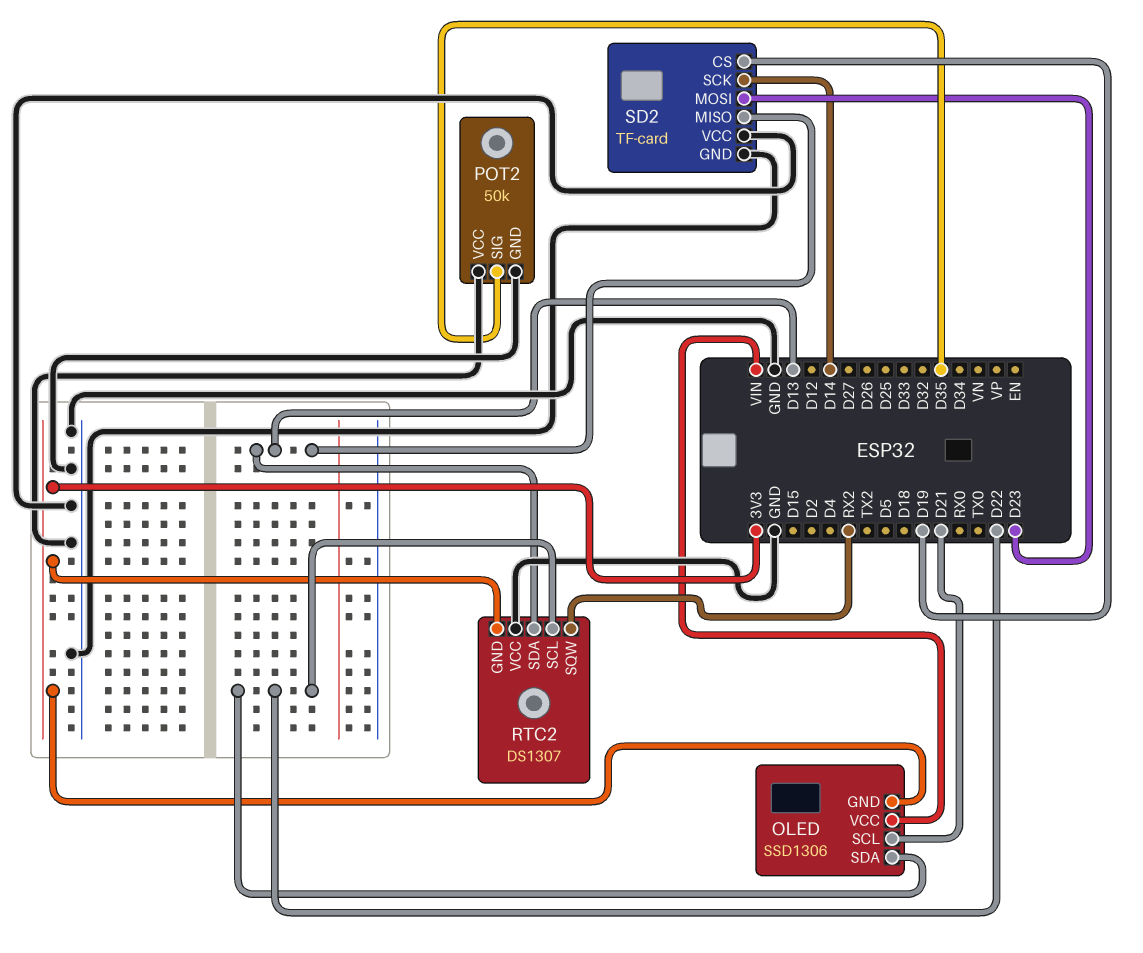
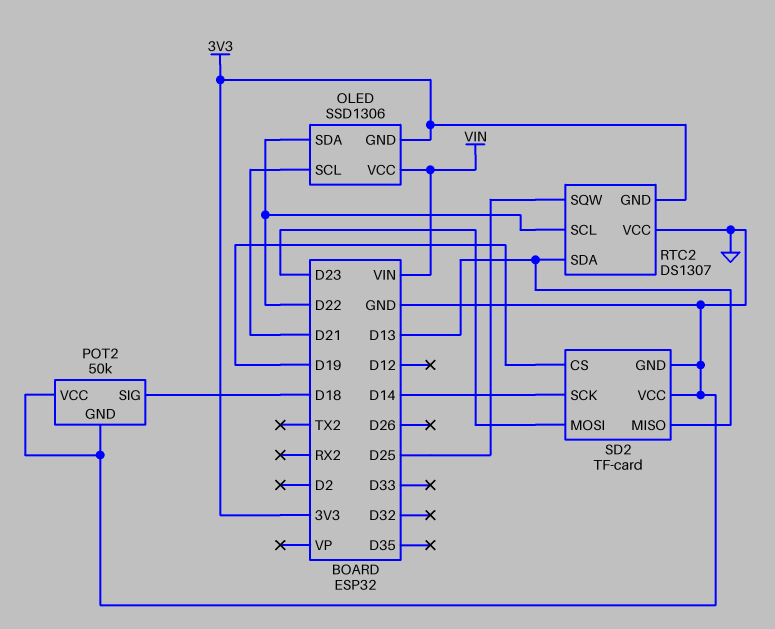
POT2 pin SIG: D35 -> D18
RTC2 pin SQW: RX2 -> D25

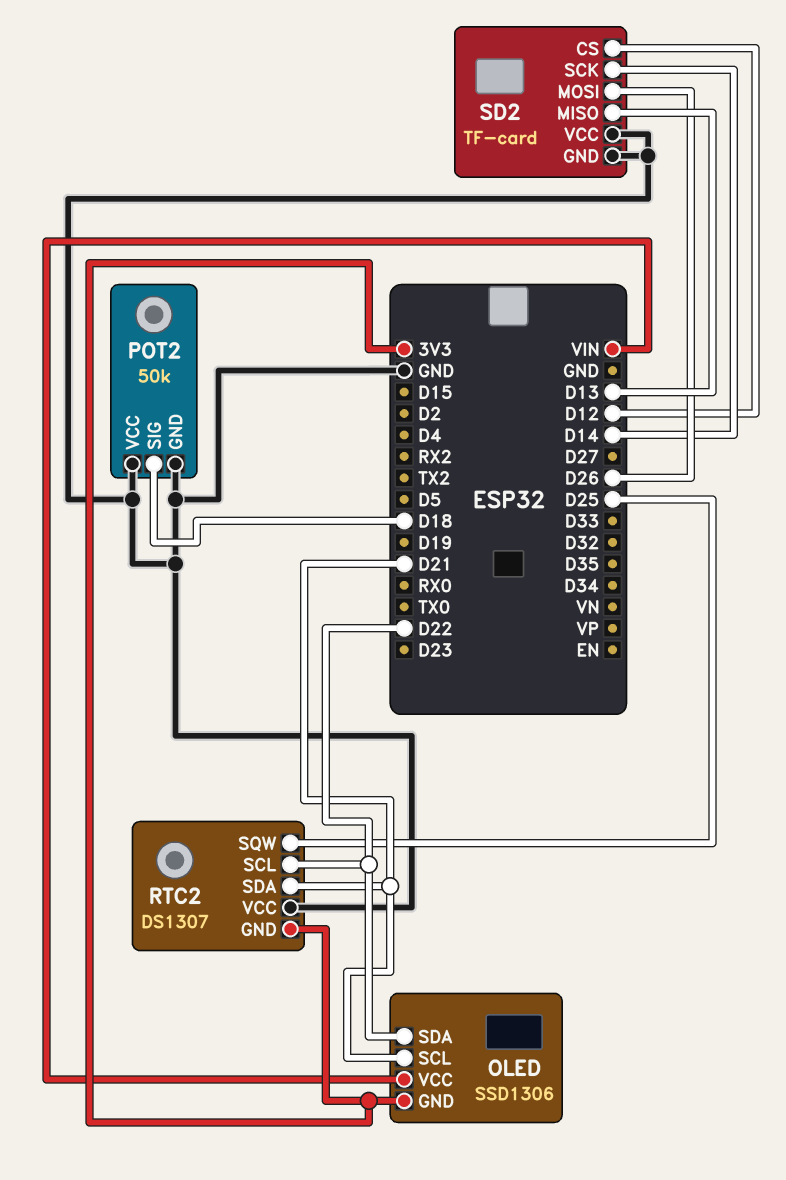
RTC2 pin SDA: D13 -> D21
SD2 pin CS: D19 -> D12
SD2 pin MOSI: D23 -> D26

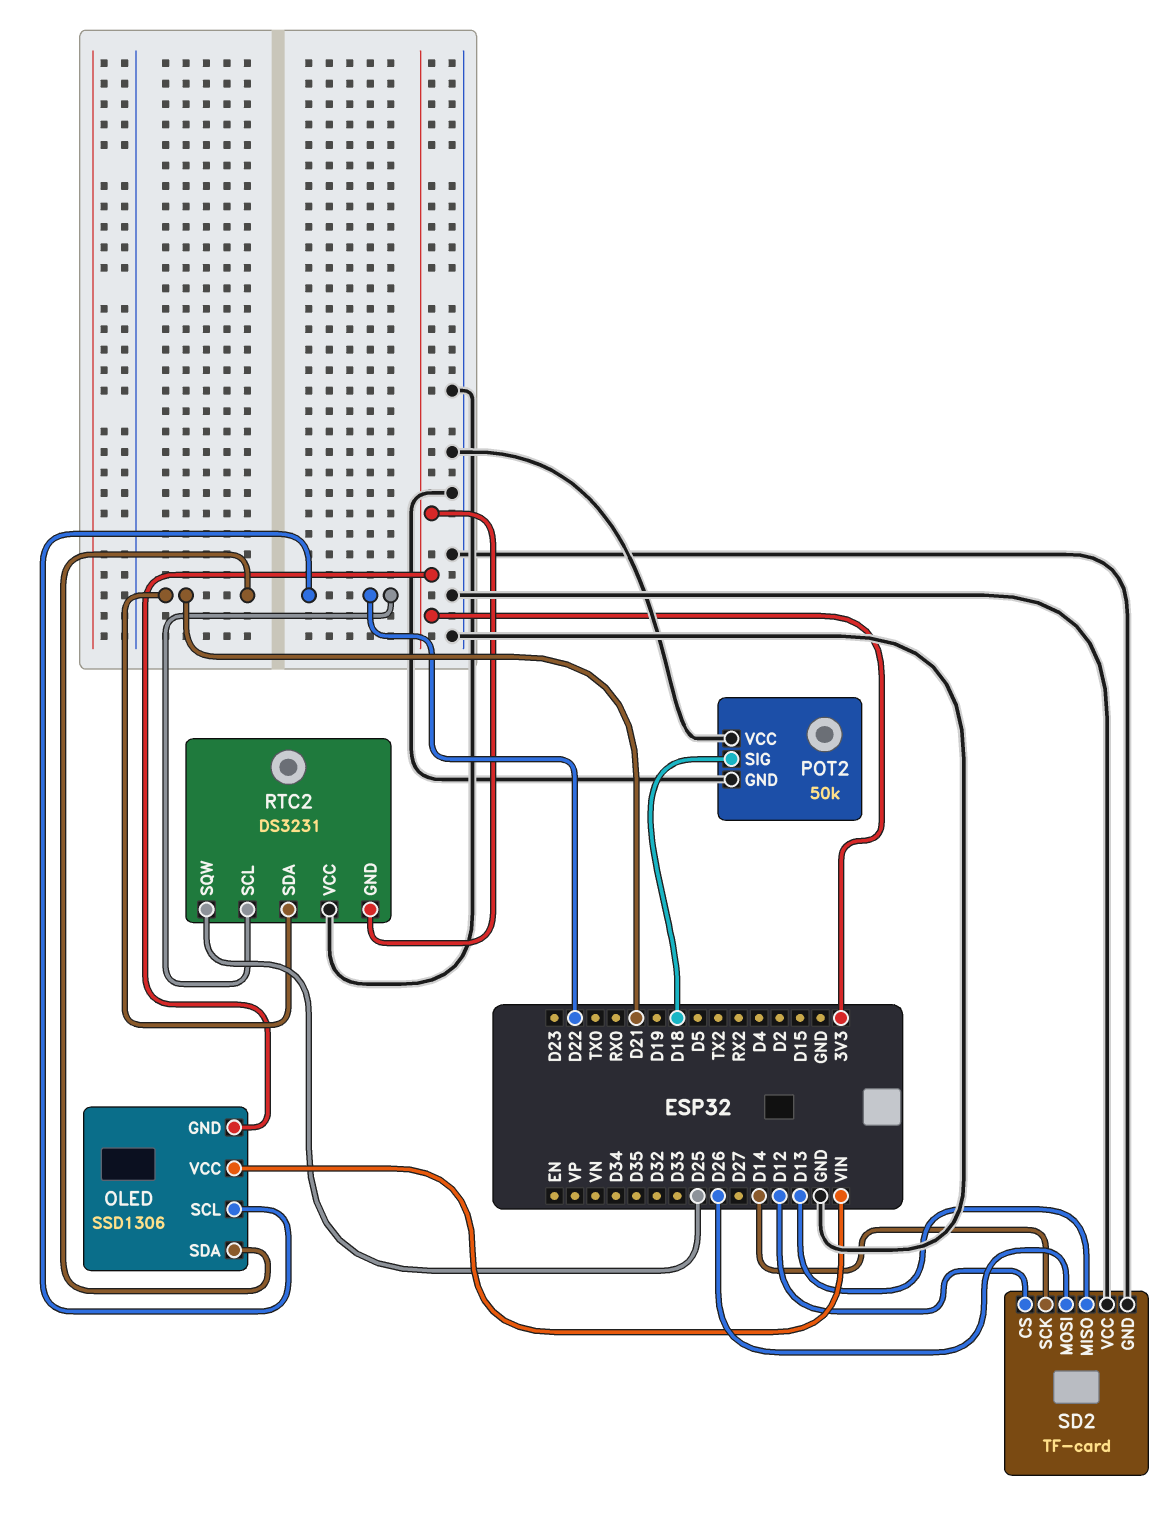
OLED pin SCL: D21 -> D22
OLED pin SDA: D22 -> D21
RTC2: DS1307 -> DS3231

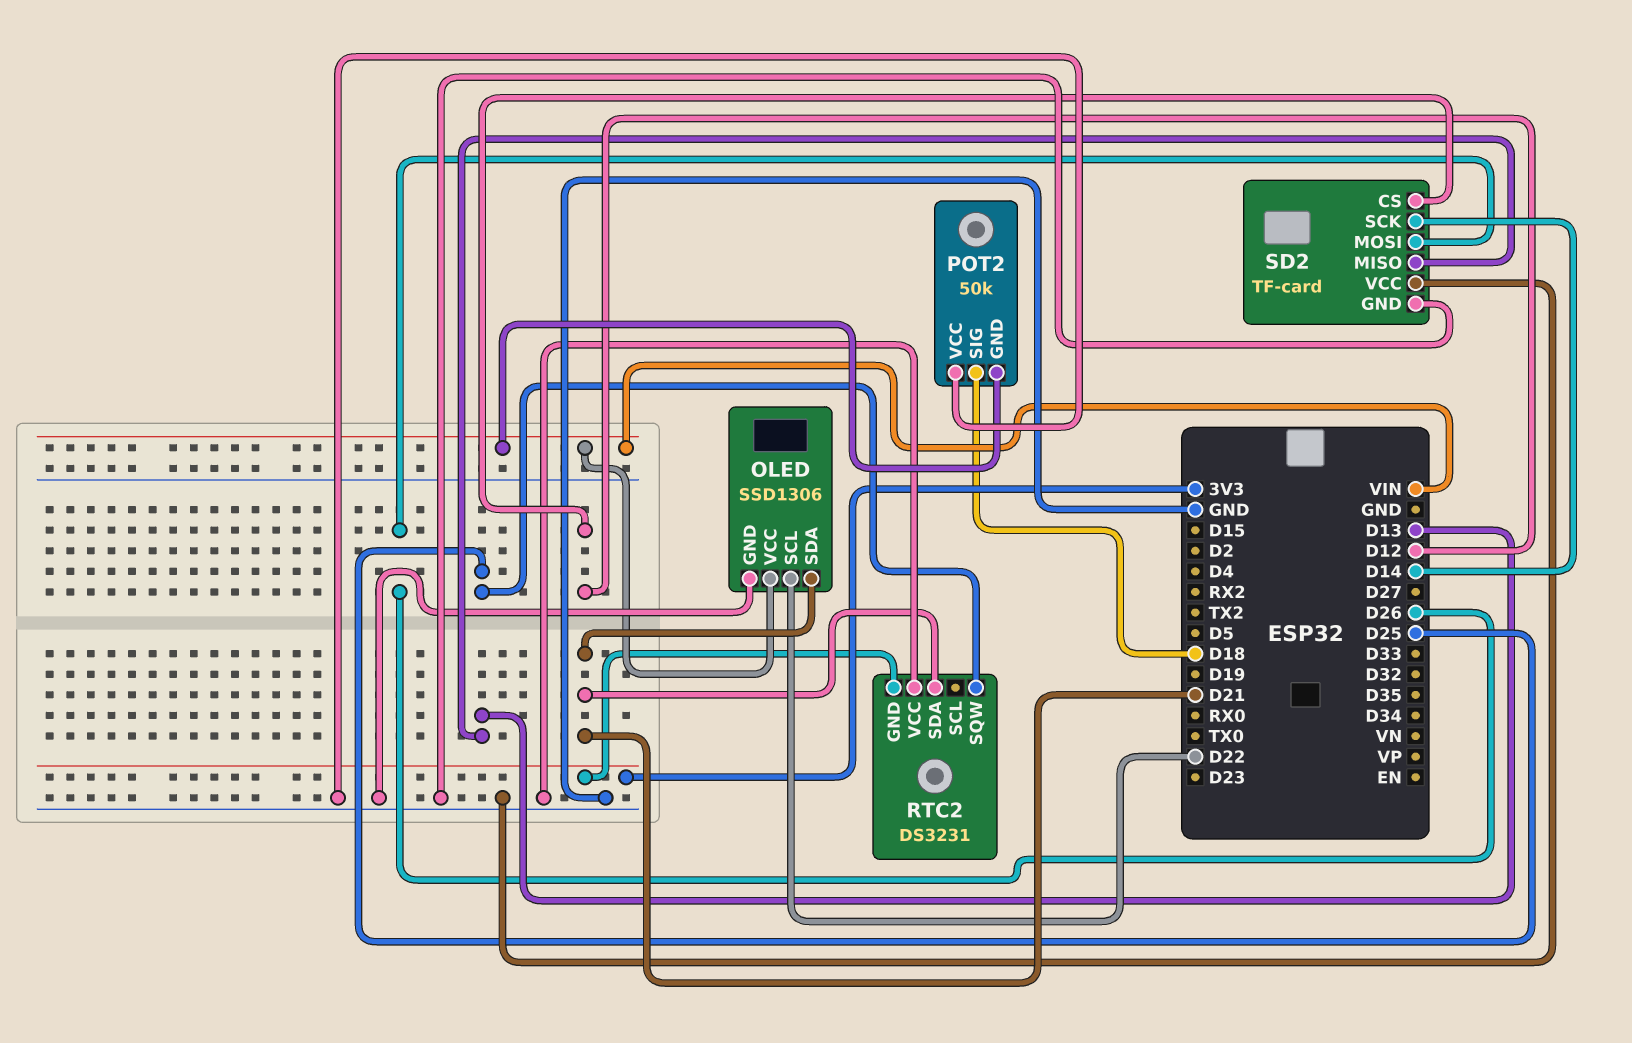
OLED pin GND: 3V3 -> GND
POT2 pin GND: GND -> VIN
RTC2 pin SCL: D22 -> none

